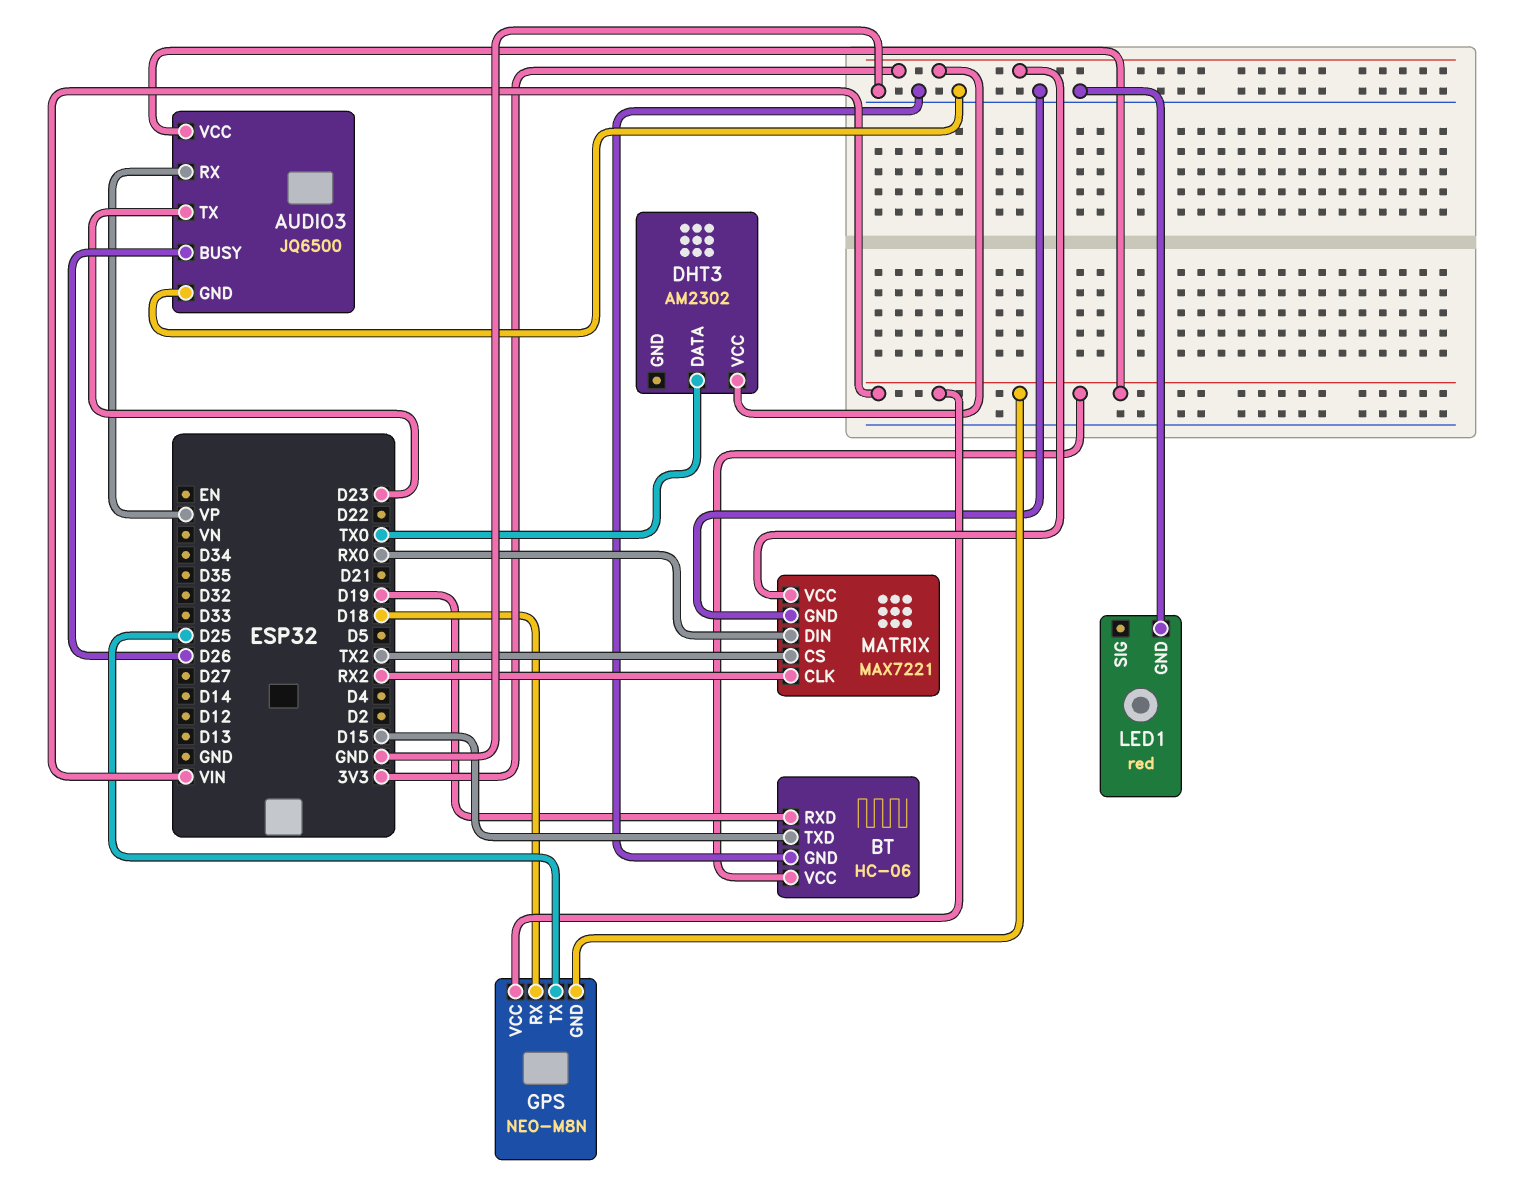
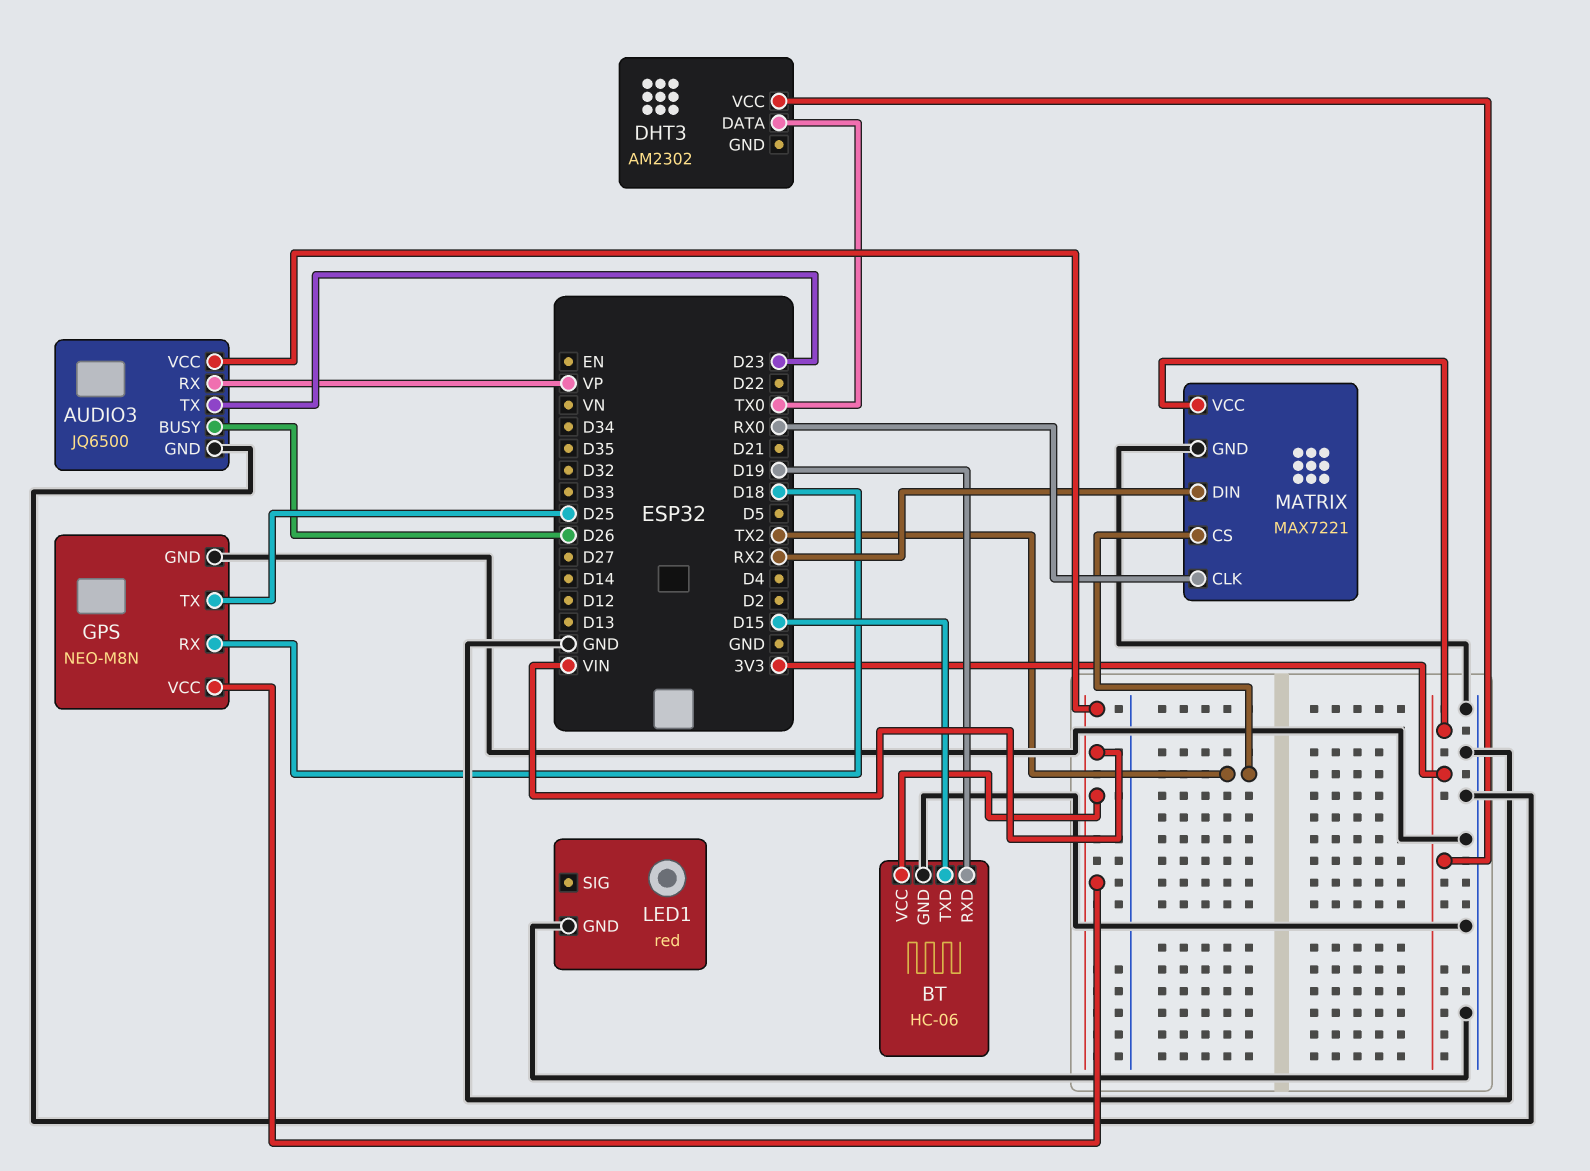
GPS pin GND: VIN -> GND
MATRIX pin CLK: RX2 -> RX0
MATRIX pin DIN: RX0 -> RX2

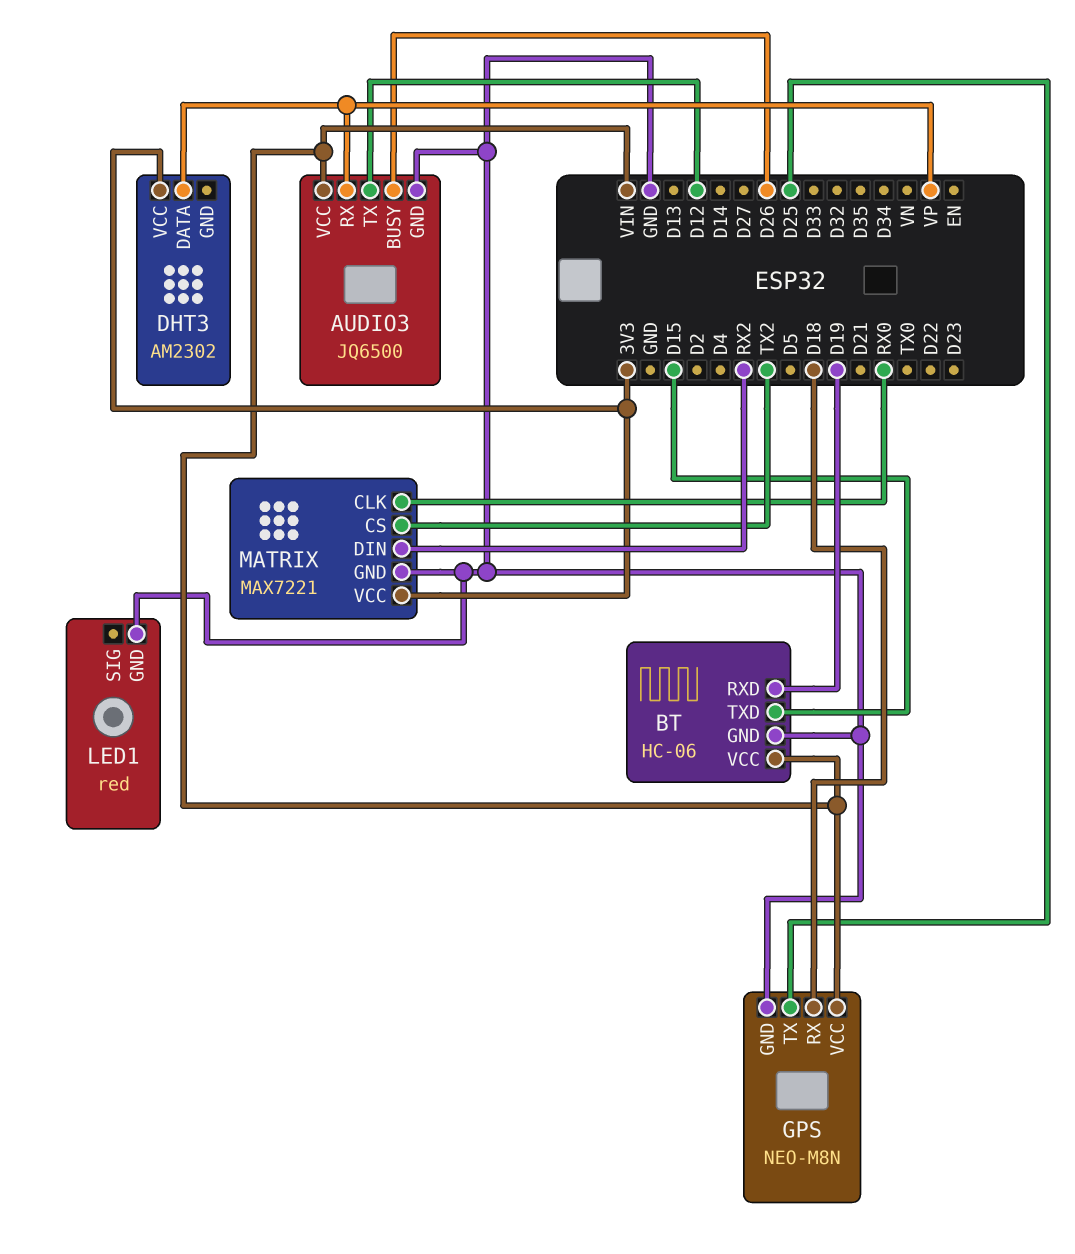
AUDIO3 pin TX: D23 -> D12
DHT3 pin DATA: TX0 -> VP

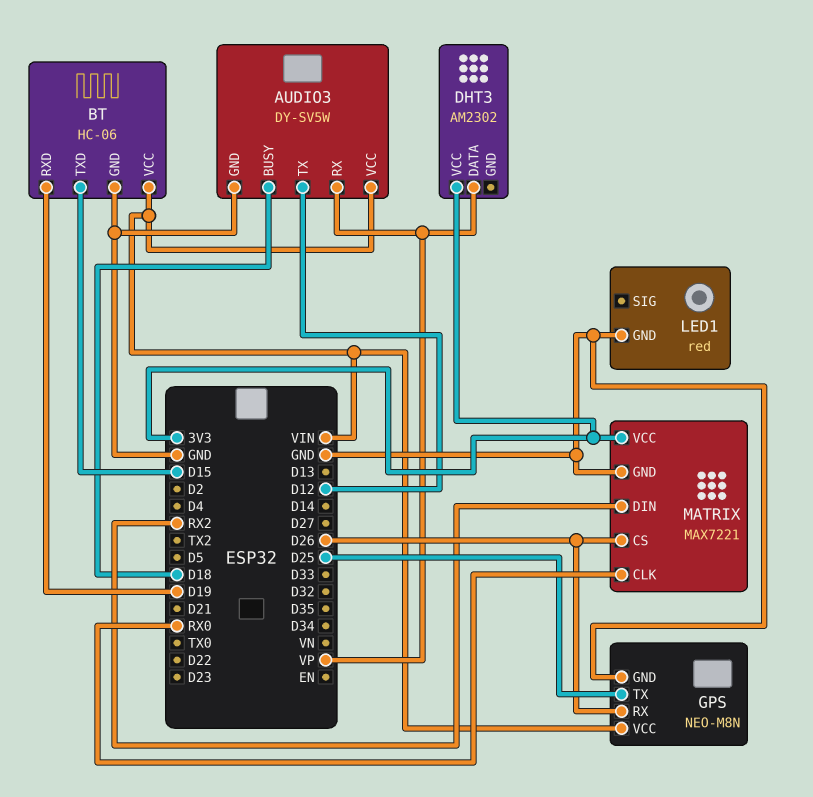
AUDIO3: JQ6500 -> DY-SV5W
AUDIO3 pin BUSY: D26 -> D18
GPS pin RX: D18 -> D26
MATRIX pin CS: TX2 -> D26

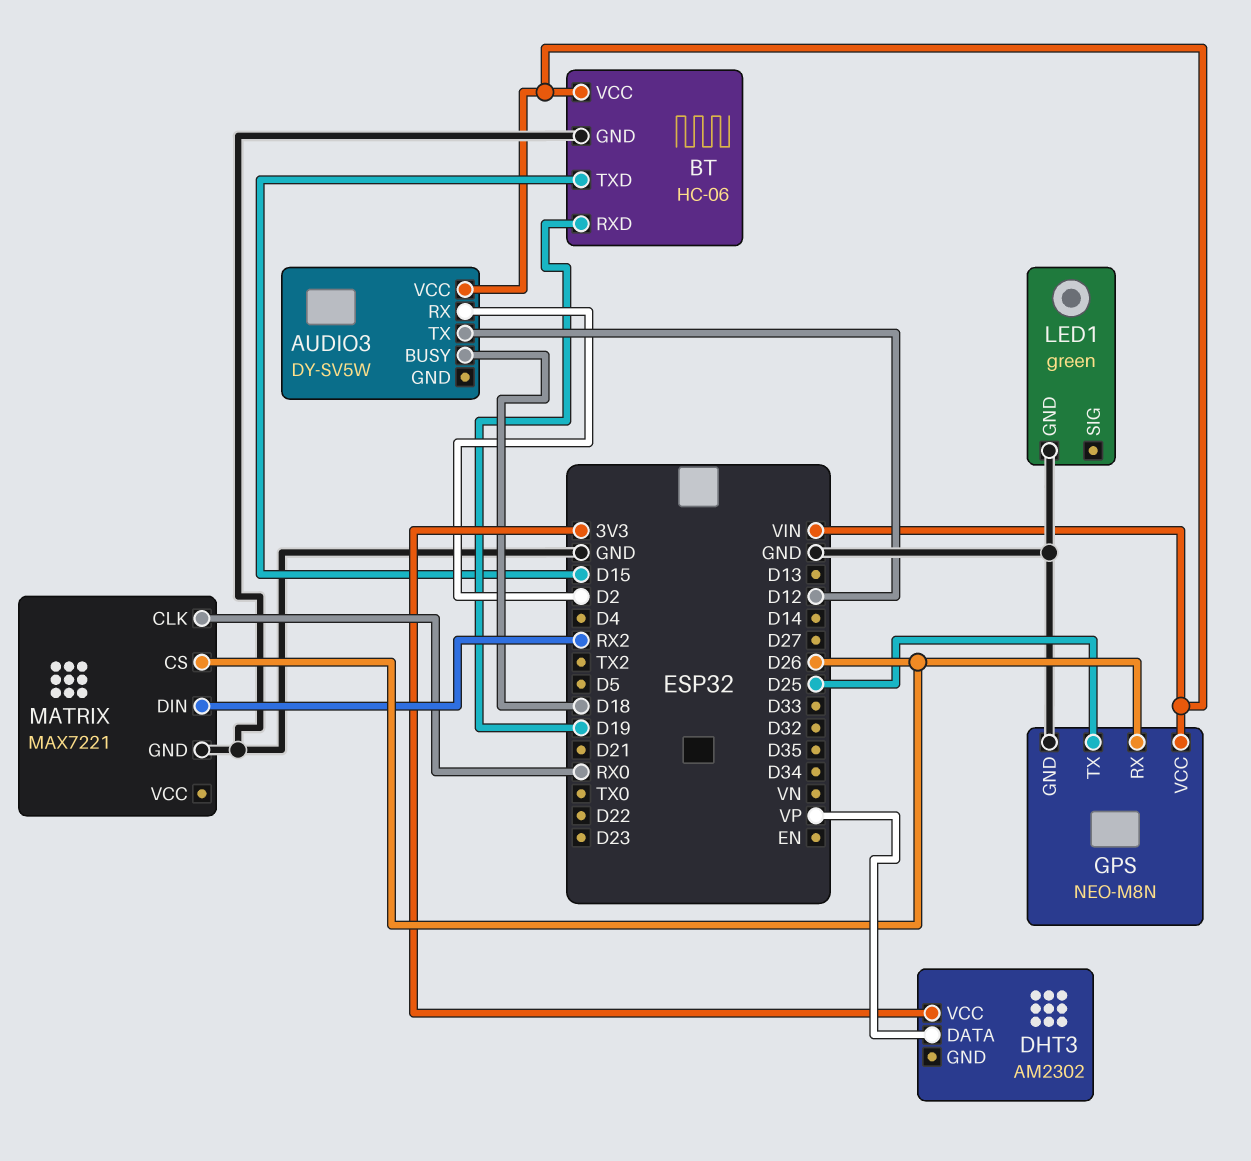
AUDIO3 pin GND: GND -> none
AUDIO3 pin RX: VP -> D2
LED1: red -> green
MATRIX pin VCC: 3V3 -> none

